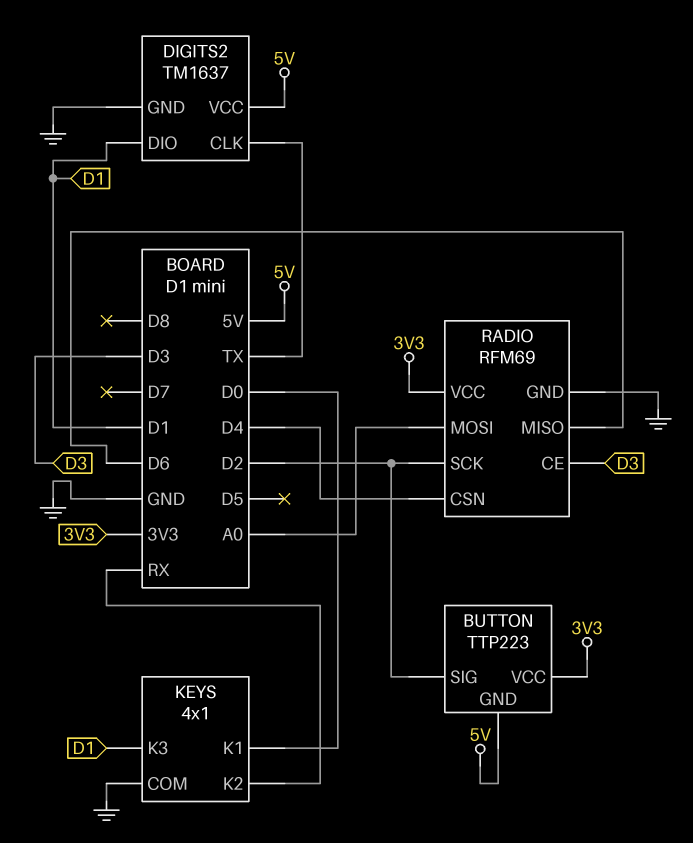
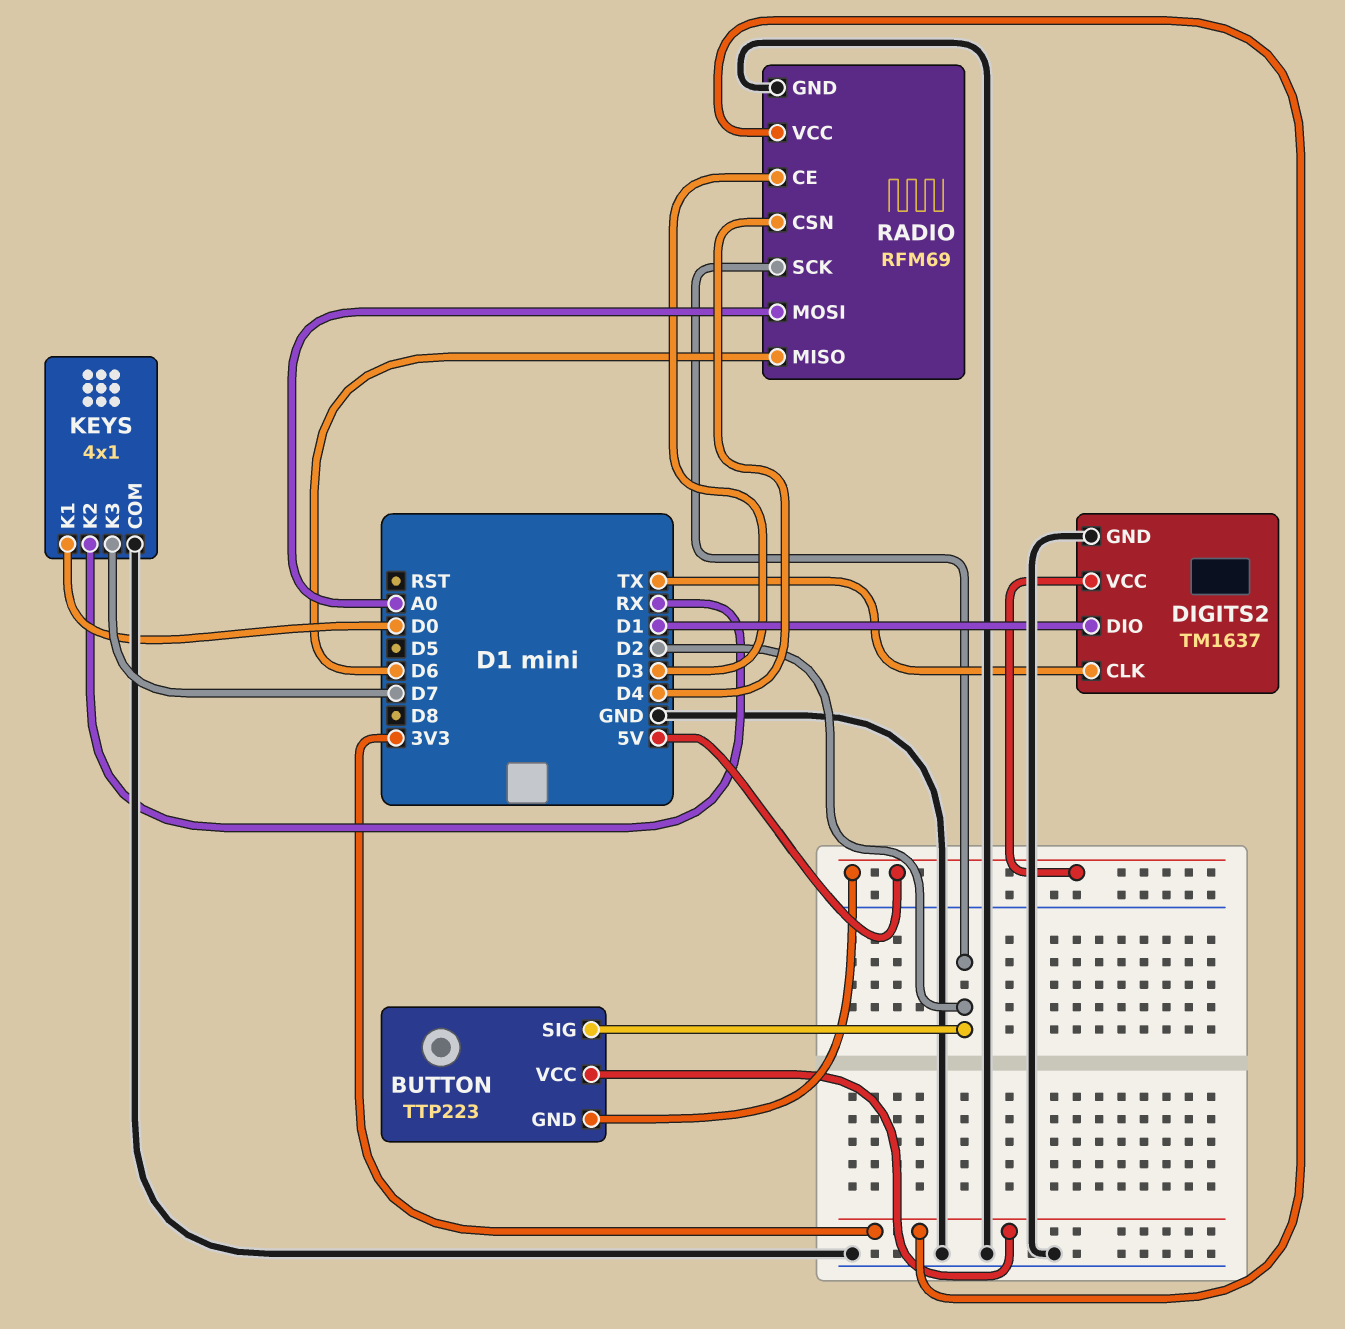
KEYS pin K3: D1 -> D7

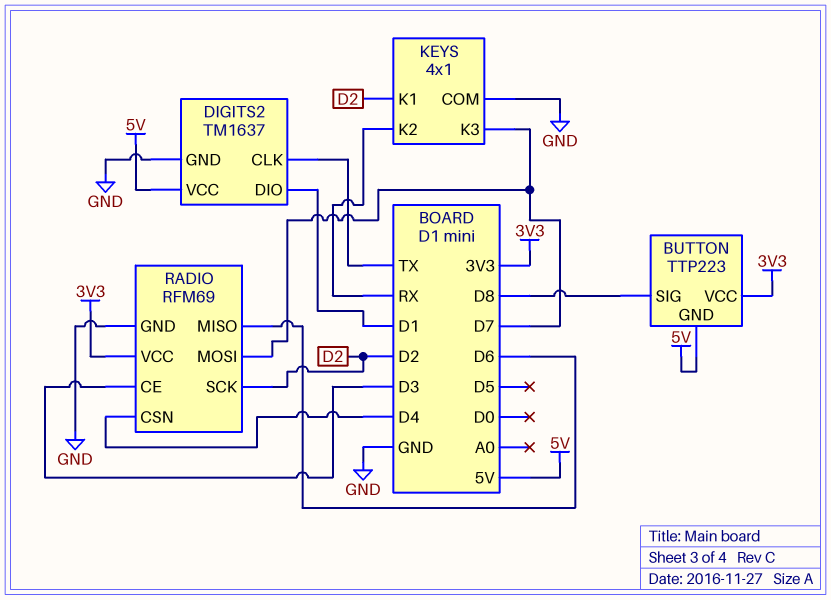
BUTTON pin SIG: D2 -> D8
KEYS pin K1: D0 -> D2
RADIO pin MOSI: A0 -> D7

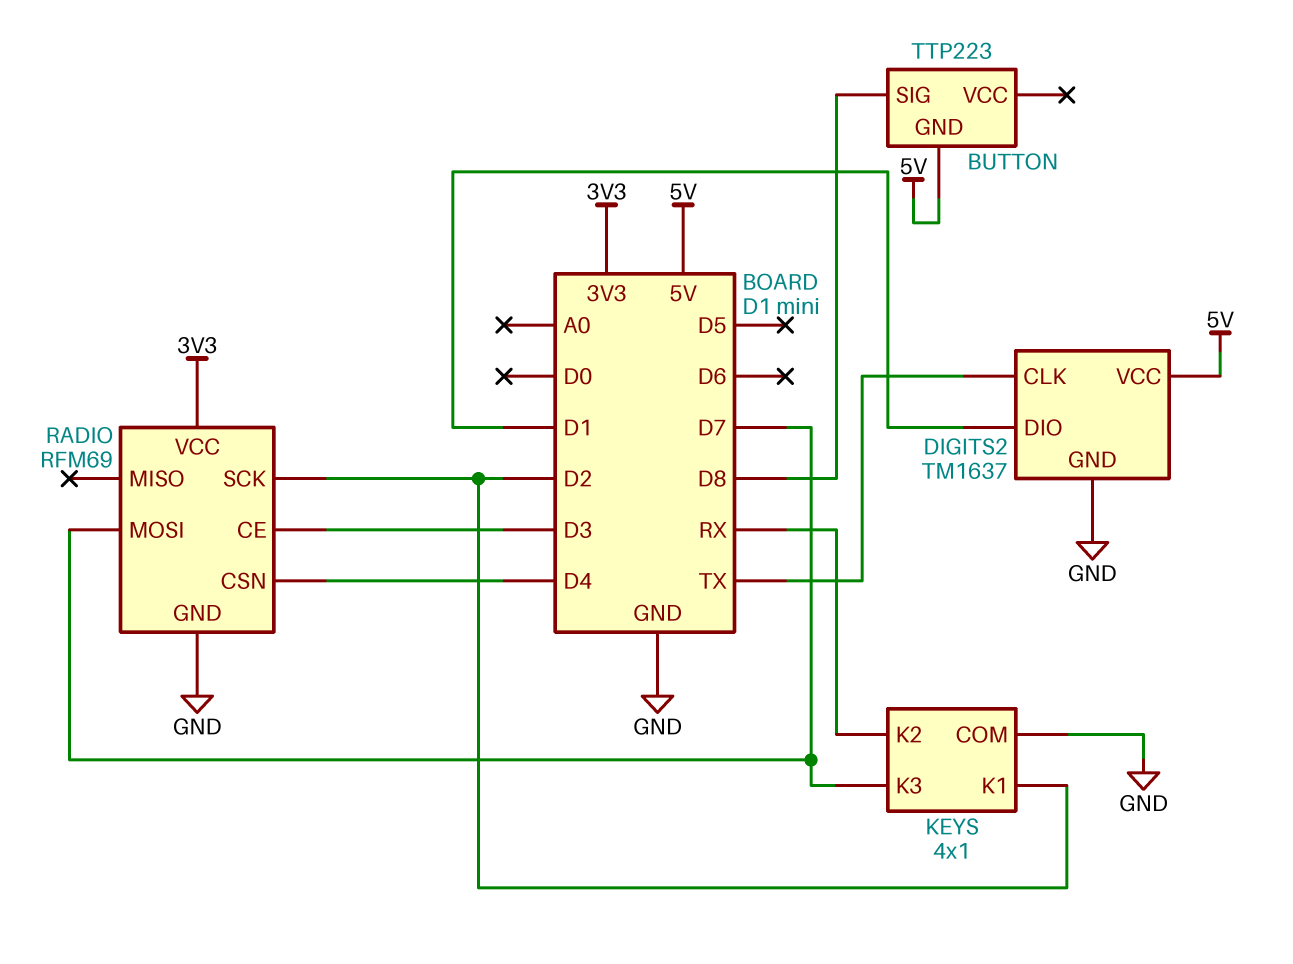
BUTTON pin VCC: 3V3 -> none
RADIO pin MISO: D6 -> none

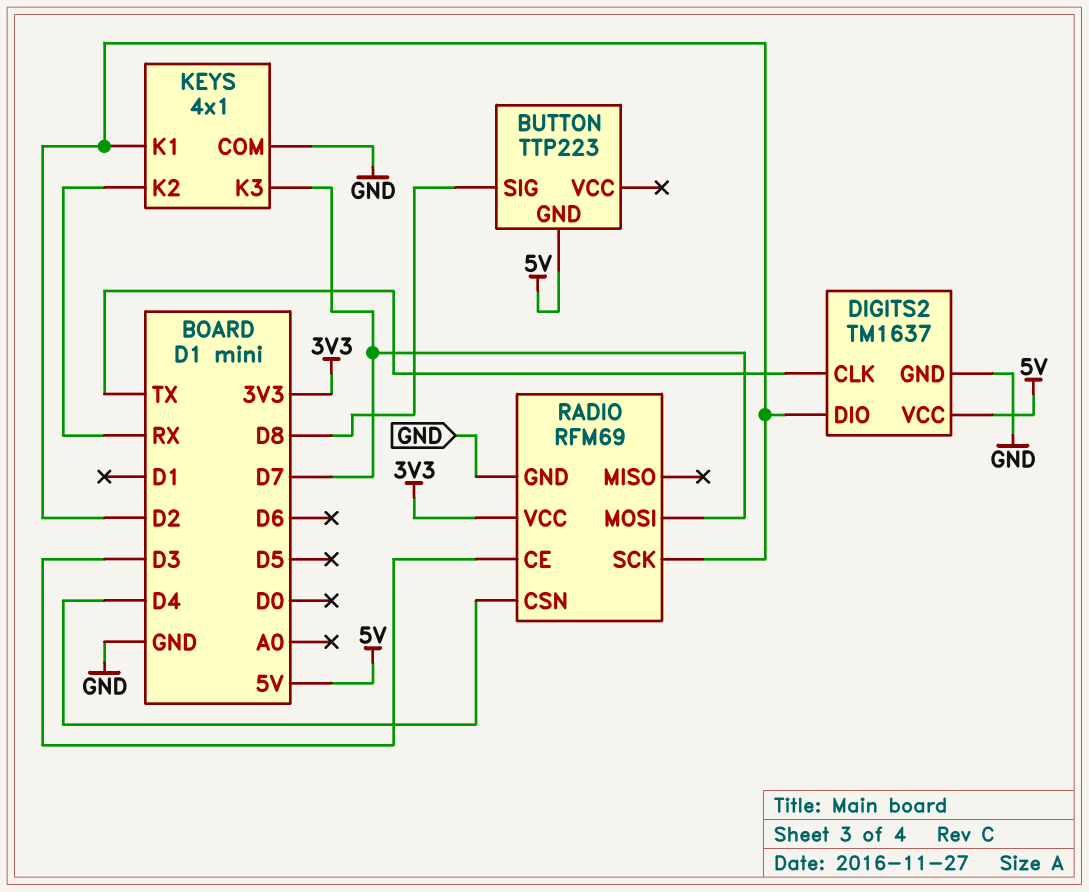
DIGITS2 pin DIO: D1 -> D2

